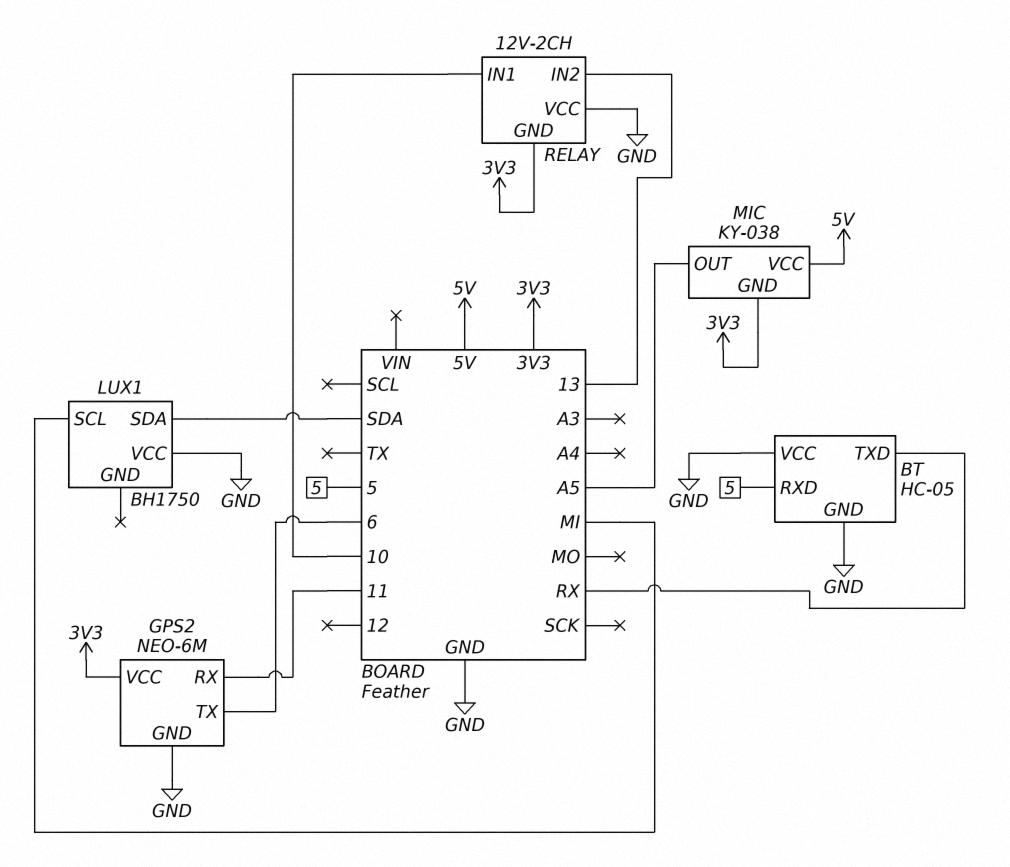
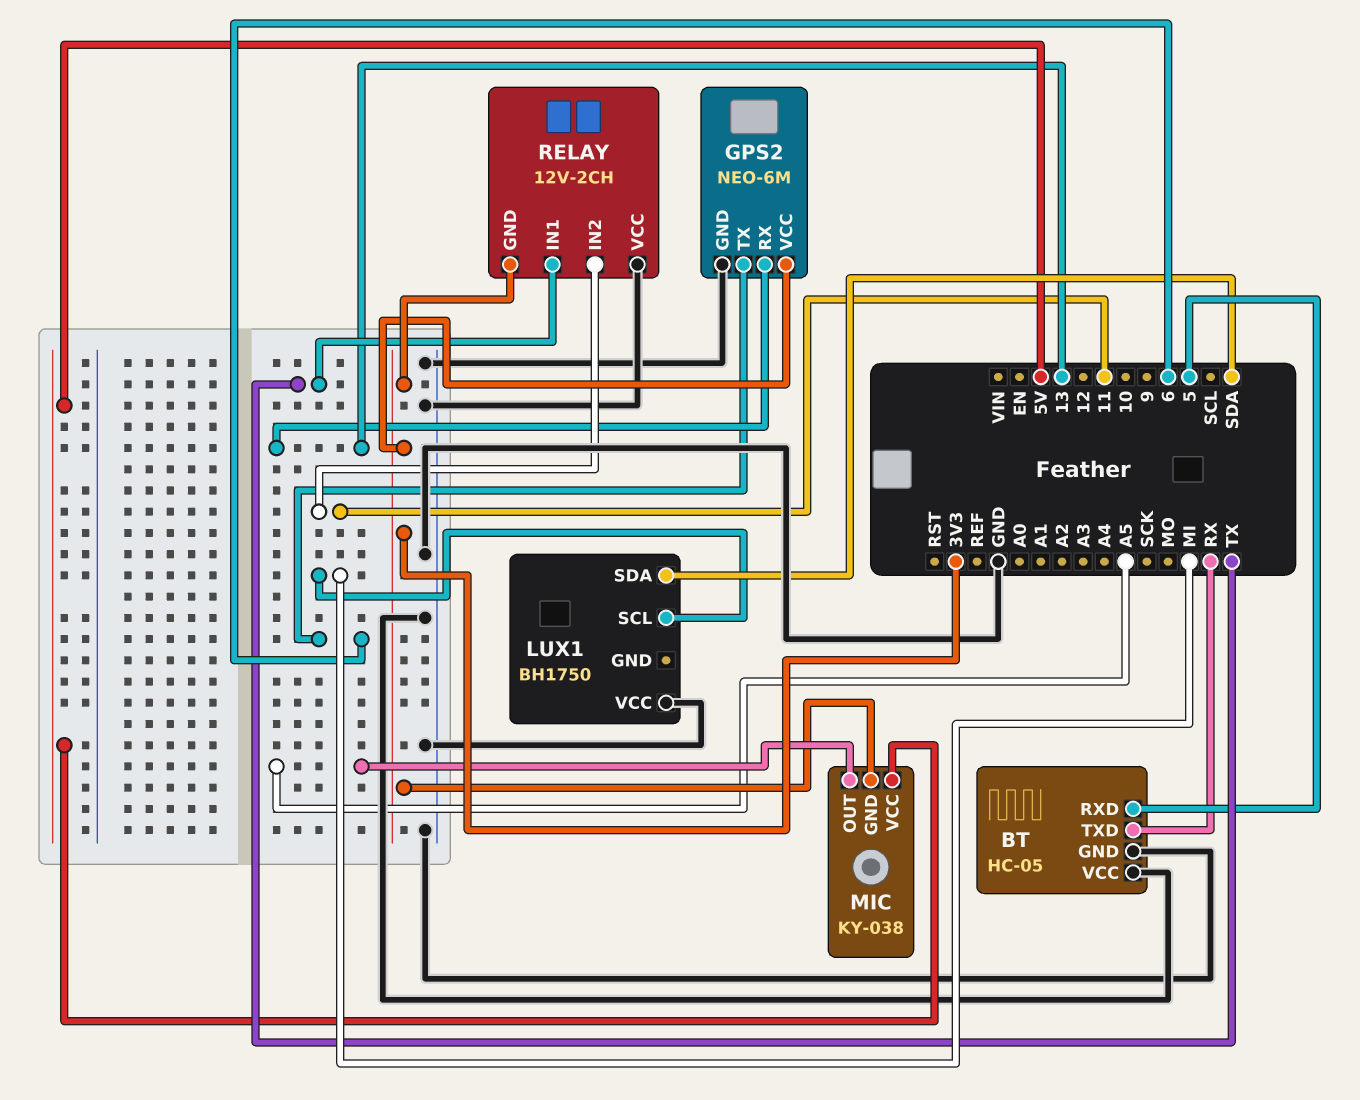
GPS2 pin RX: 11 -> 13
RELAY pin IN1: 10 -> TX
RELAY pin IN2: 13 -> 11

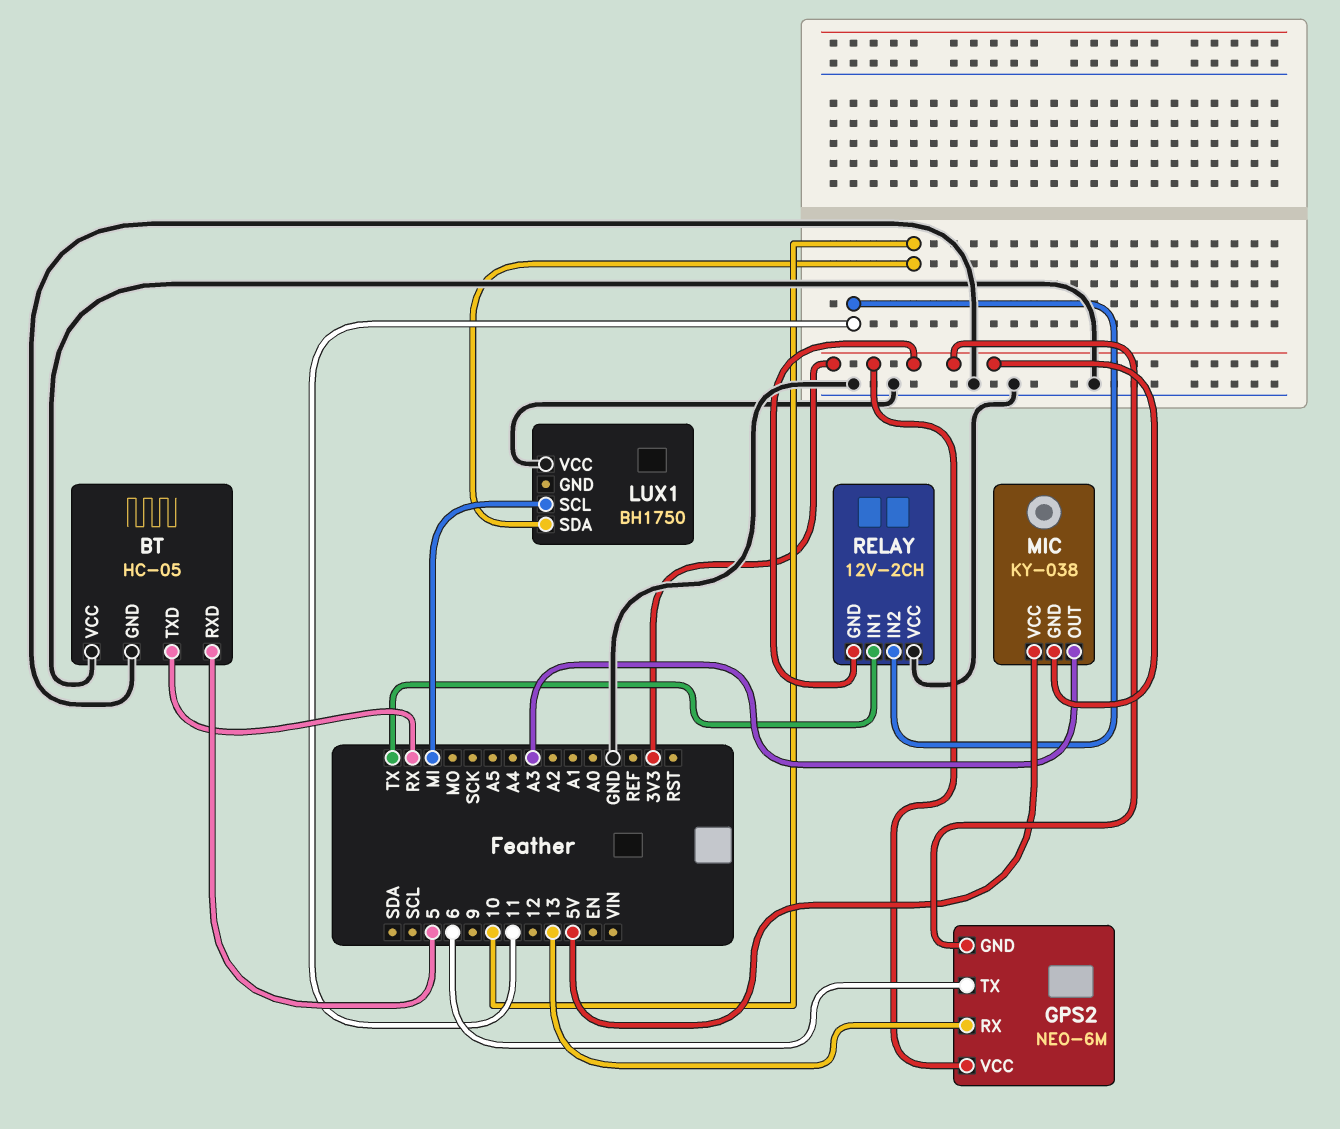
GPS2 pin GND: GND -> 3V3
LUX1 pin SDA: SDA -> 10
MIC pin OUT: A5 -> A3

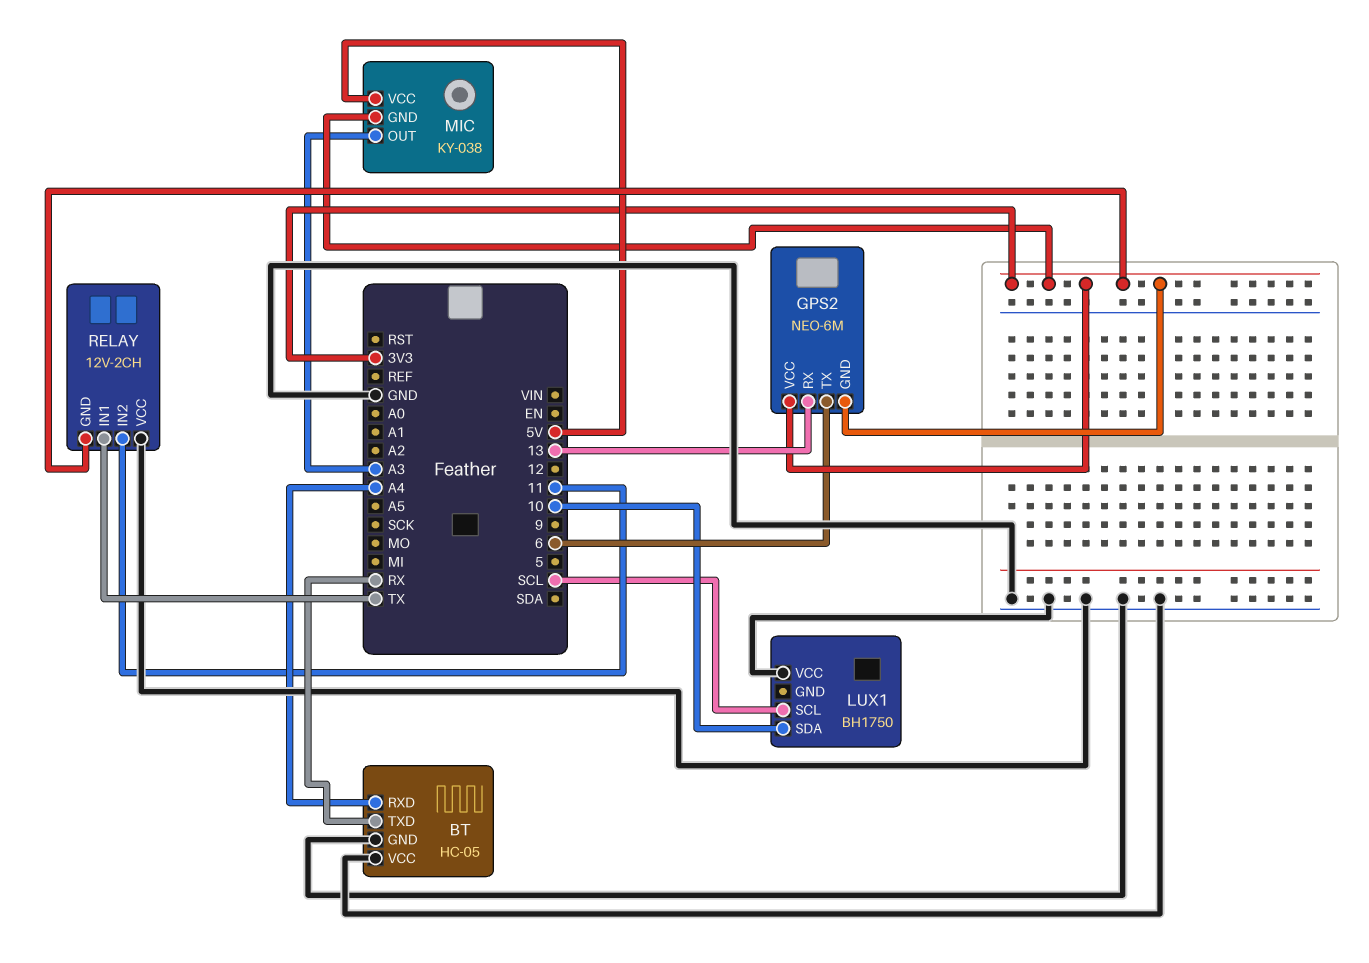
BT pin RXD: 5 -> A4
LUX1 pin SCL: MI -> SCL

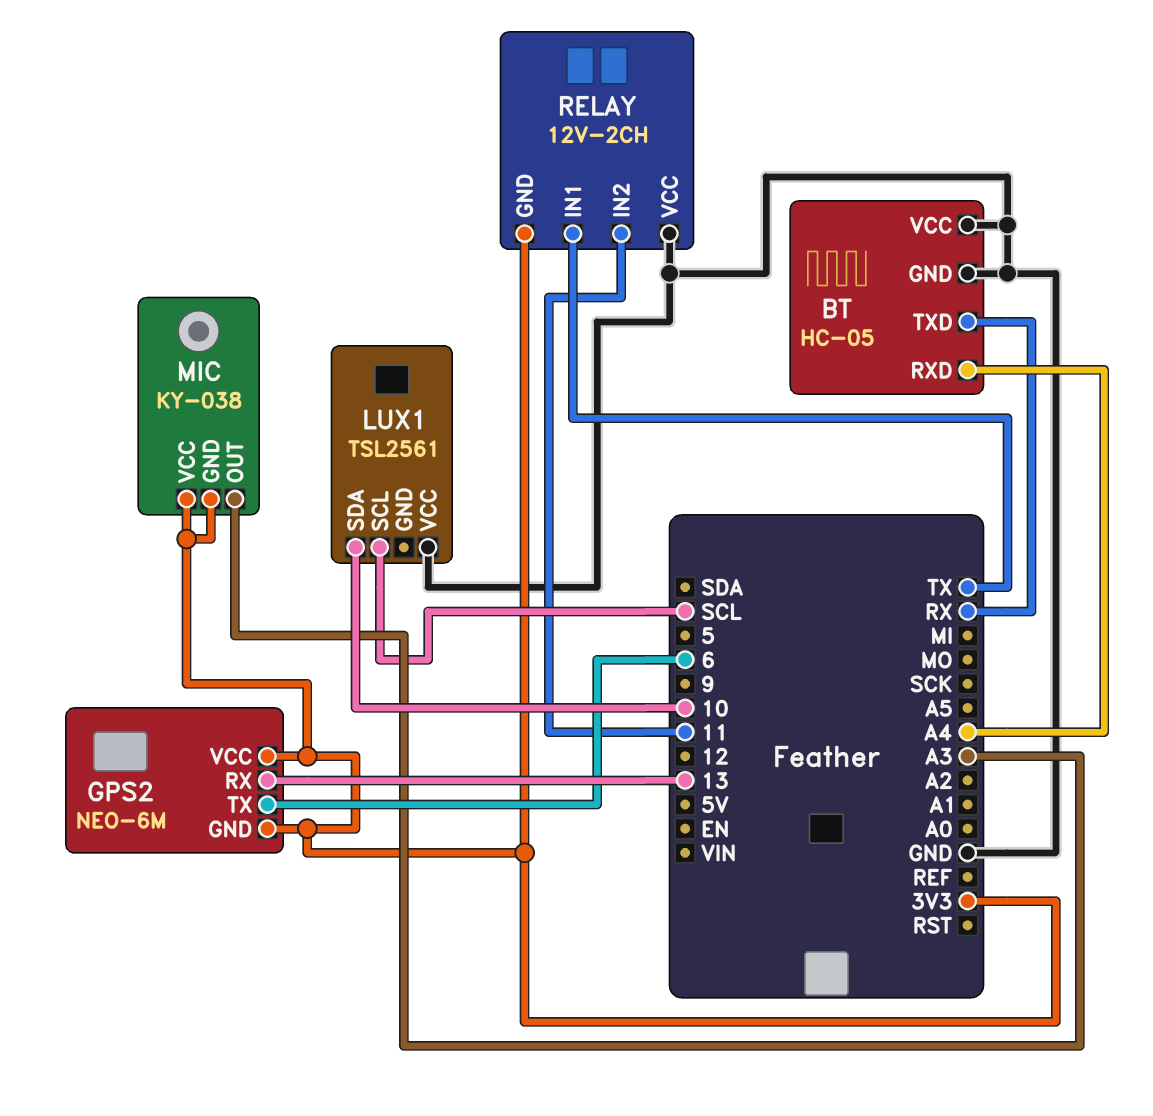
LUX1: BH1750 -> TSL2561
MIC pin VCC: 5V -> 3V3

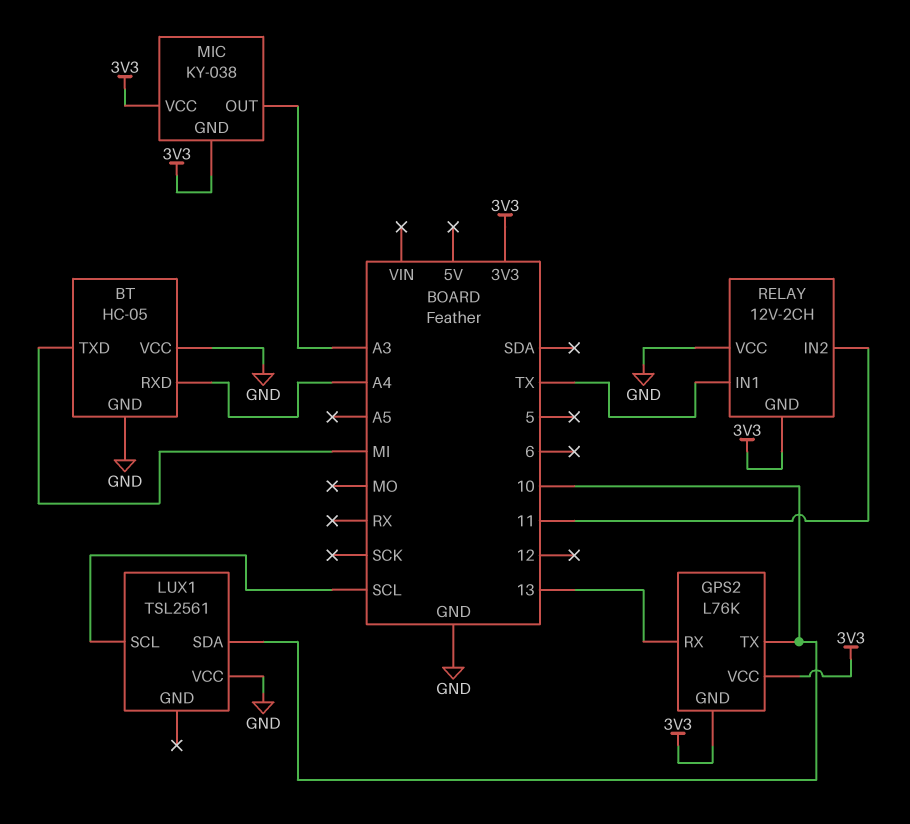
BT pin TXD: RX -> MI
GPS2: NEO-6M -> L76K
GPS2 pin TX: 6 -> 10

